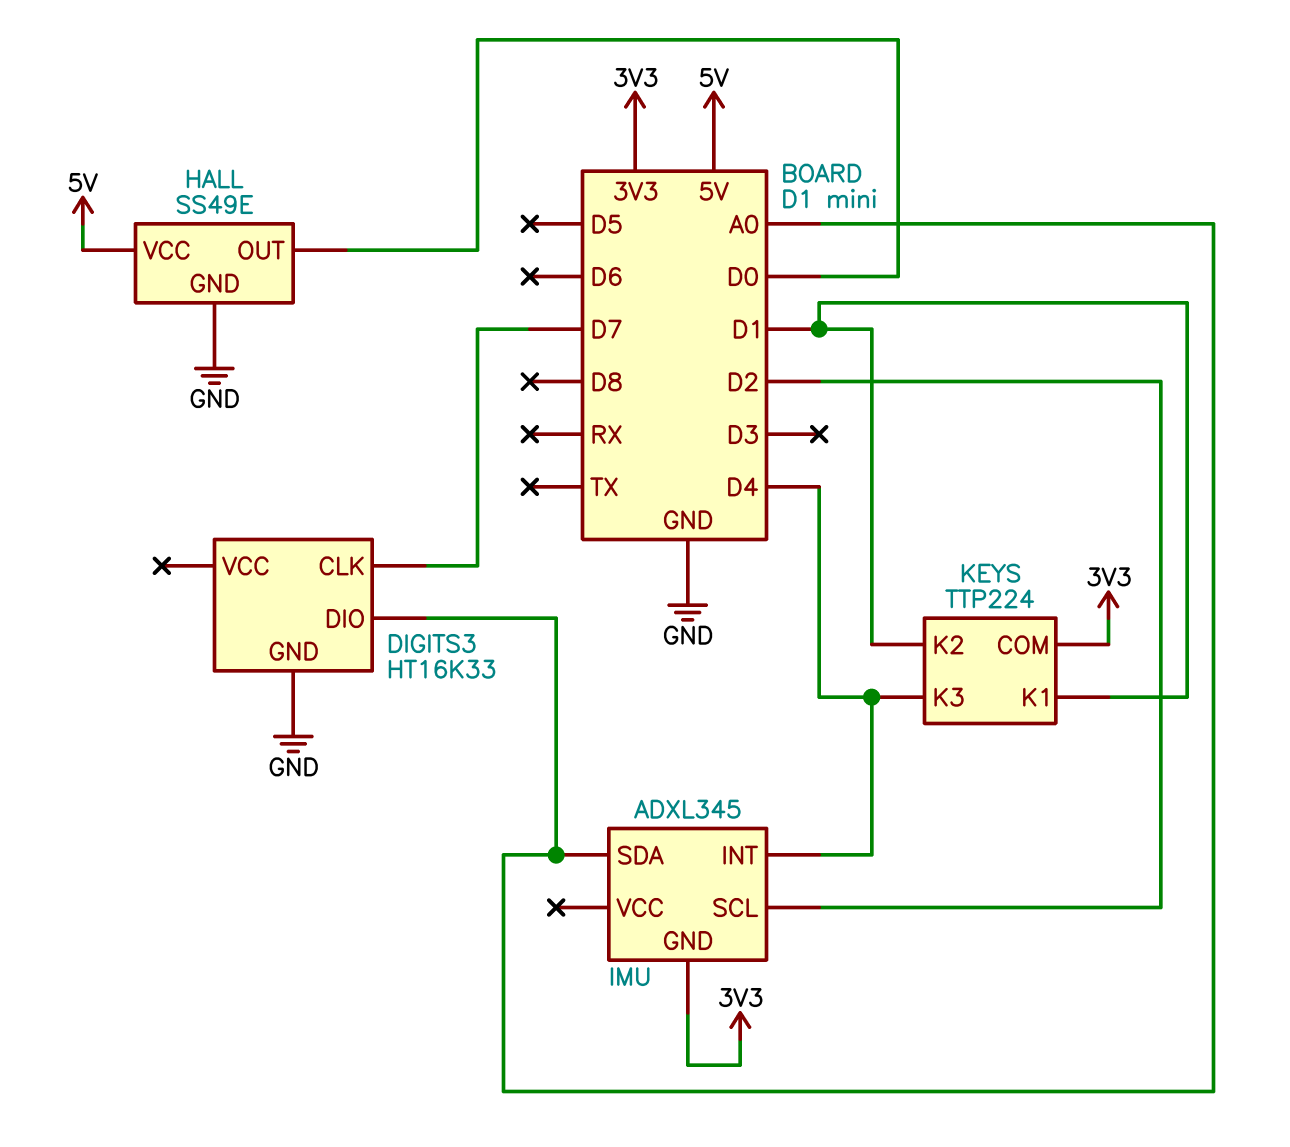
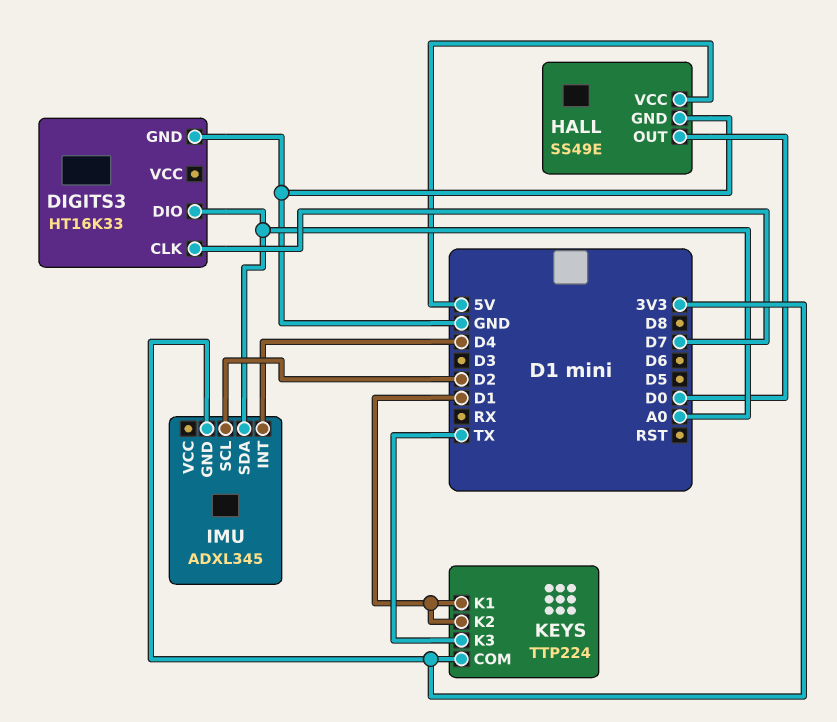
KEYS pin K3: D4 -> TX

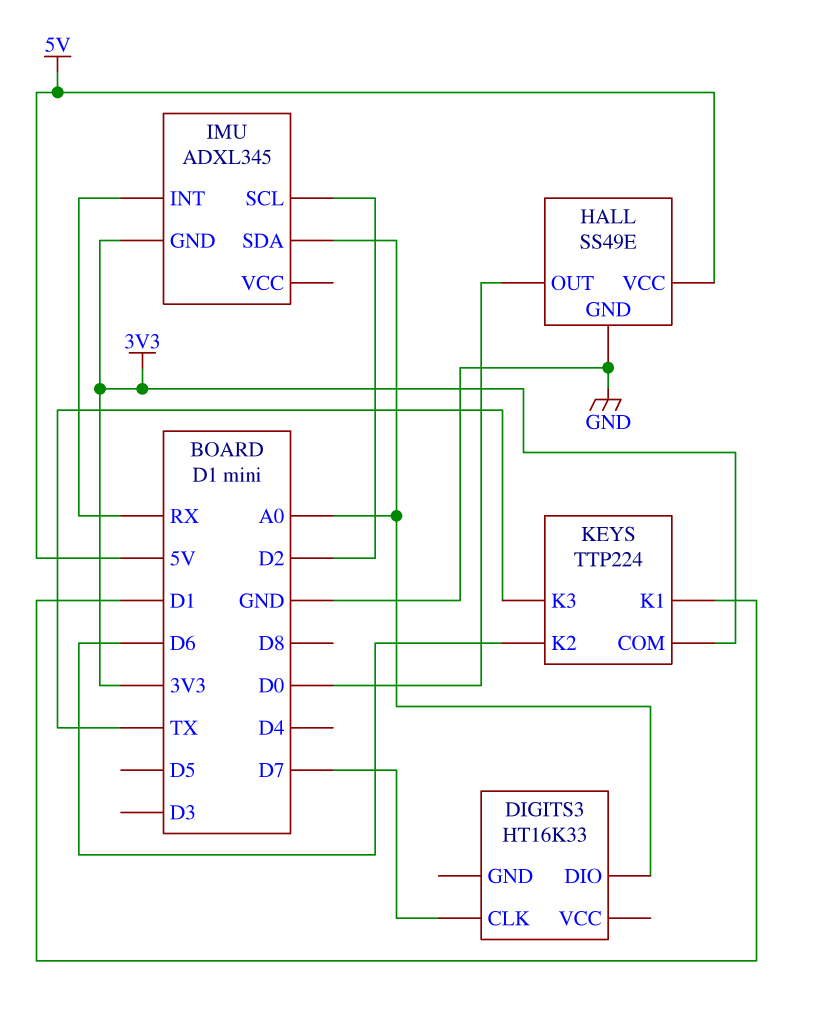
DIGITS3 pin GND: GND -> none
IMU pin INT: D4 -> RX
KEYS pin K2: D1 -> D6

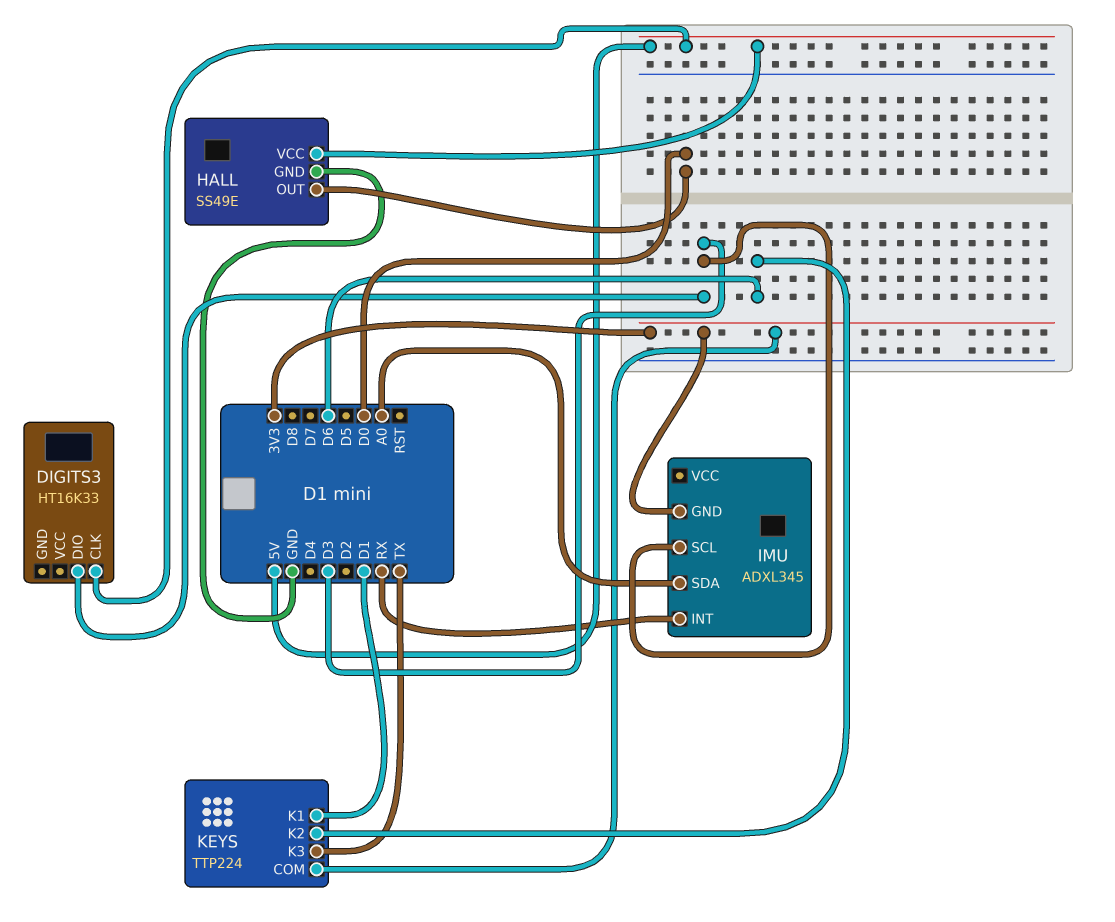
DIGITS3 pin CLK: D7 -> 5V
DIGITS3 pin DIO: A0 -> D3
IMU pin SCL: D2 -> D3

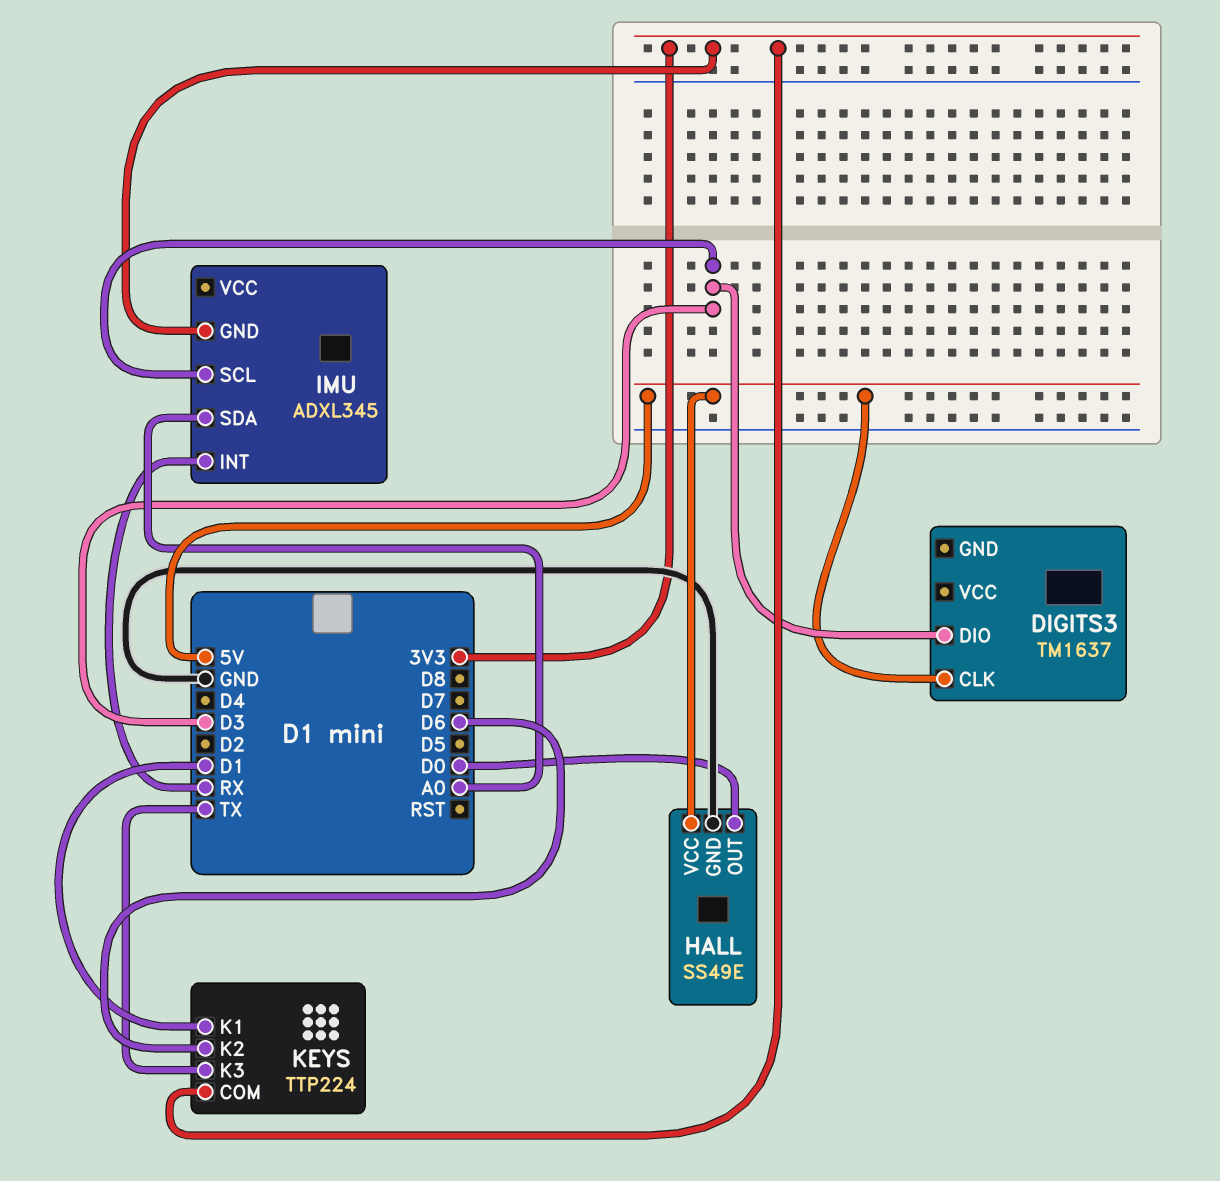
DIGITS3: HT16K33 -> TM1637

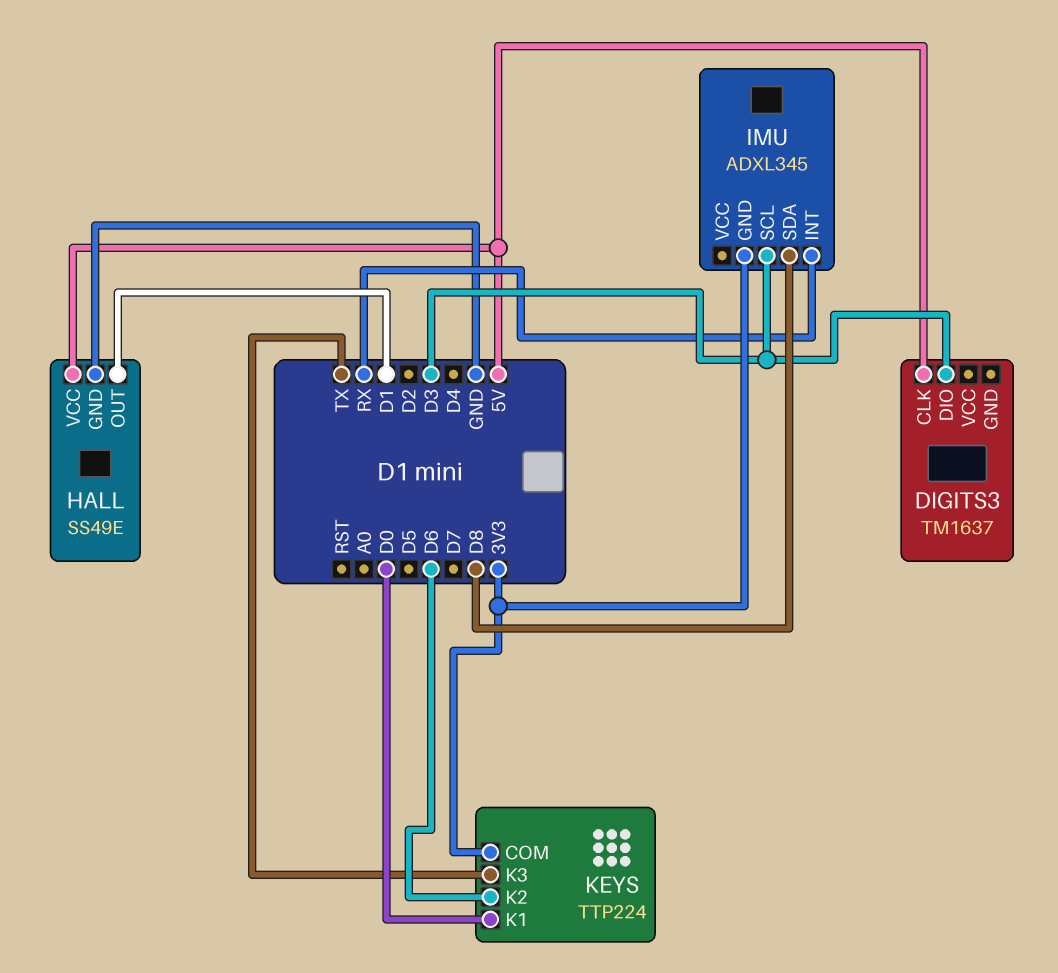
HALL pin OUT: D0 -> D1
IMU pin SDA: A0 -> D8
KEYS pin K1: D1 -> D0

